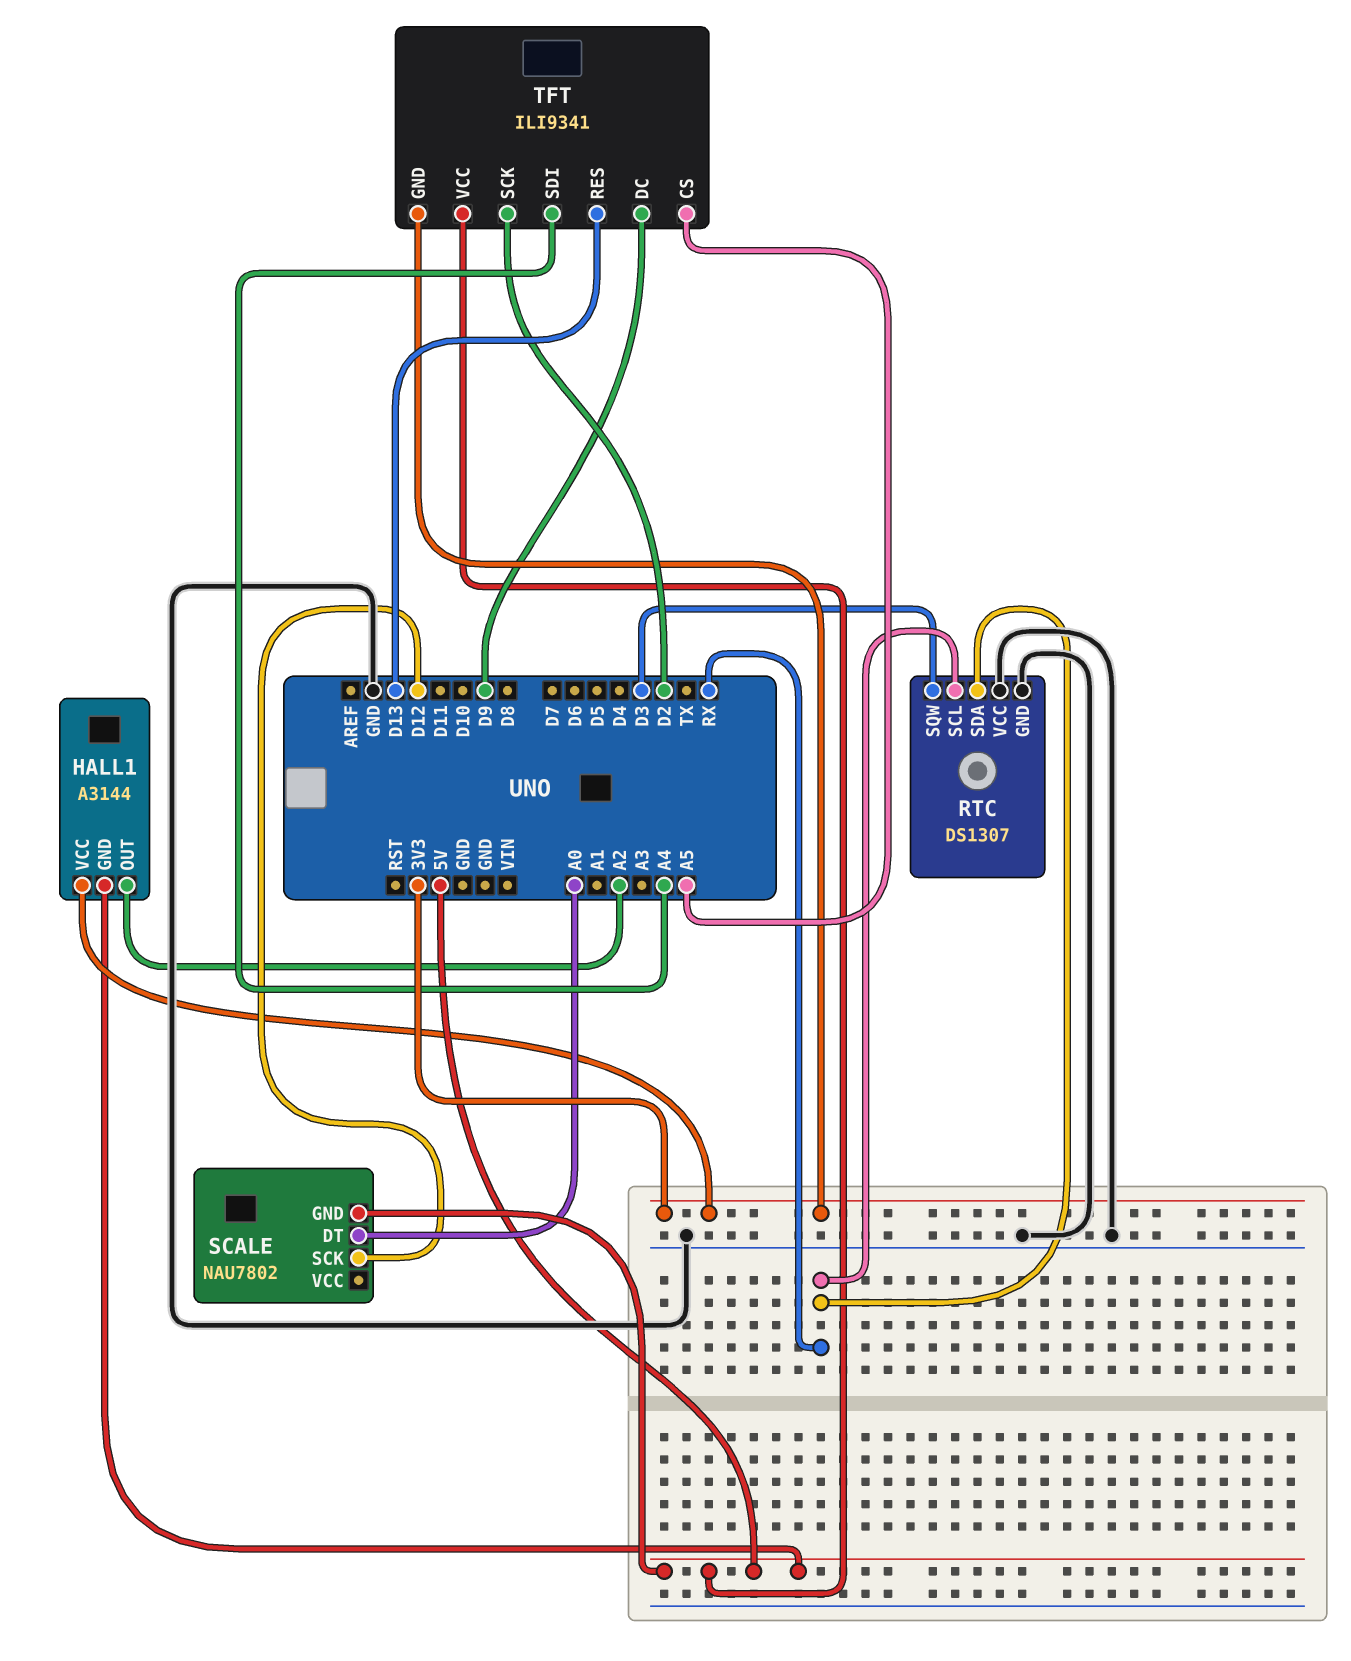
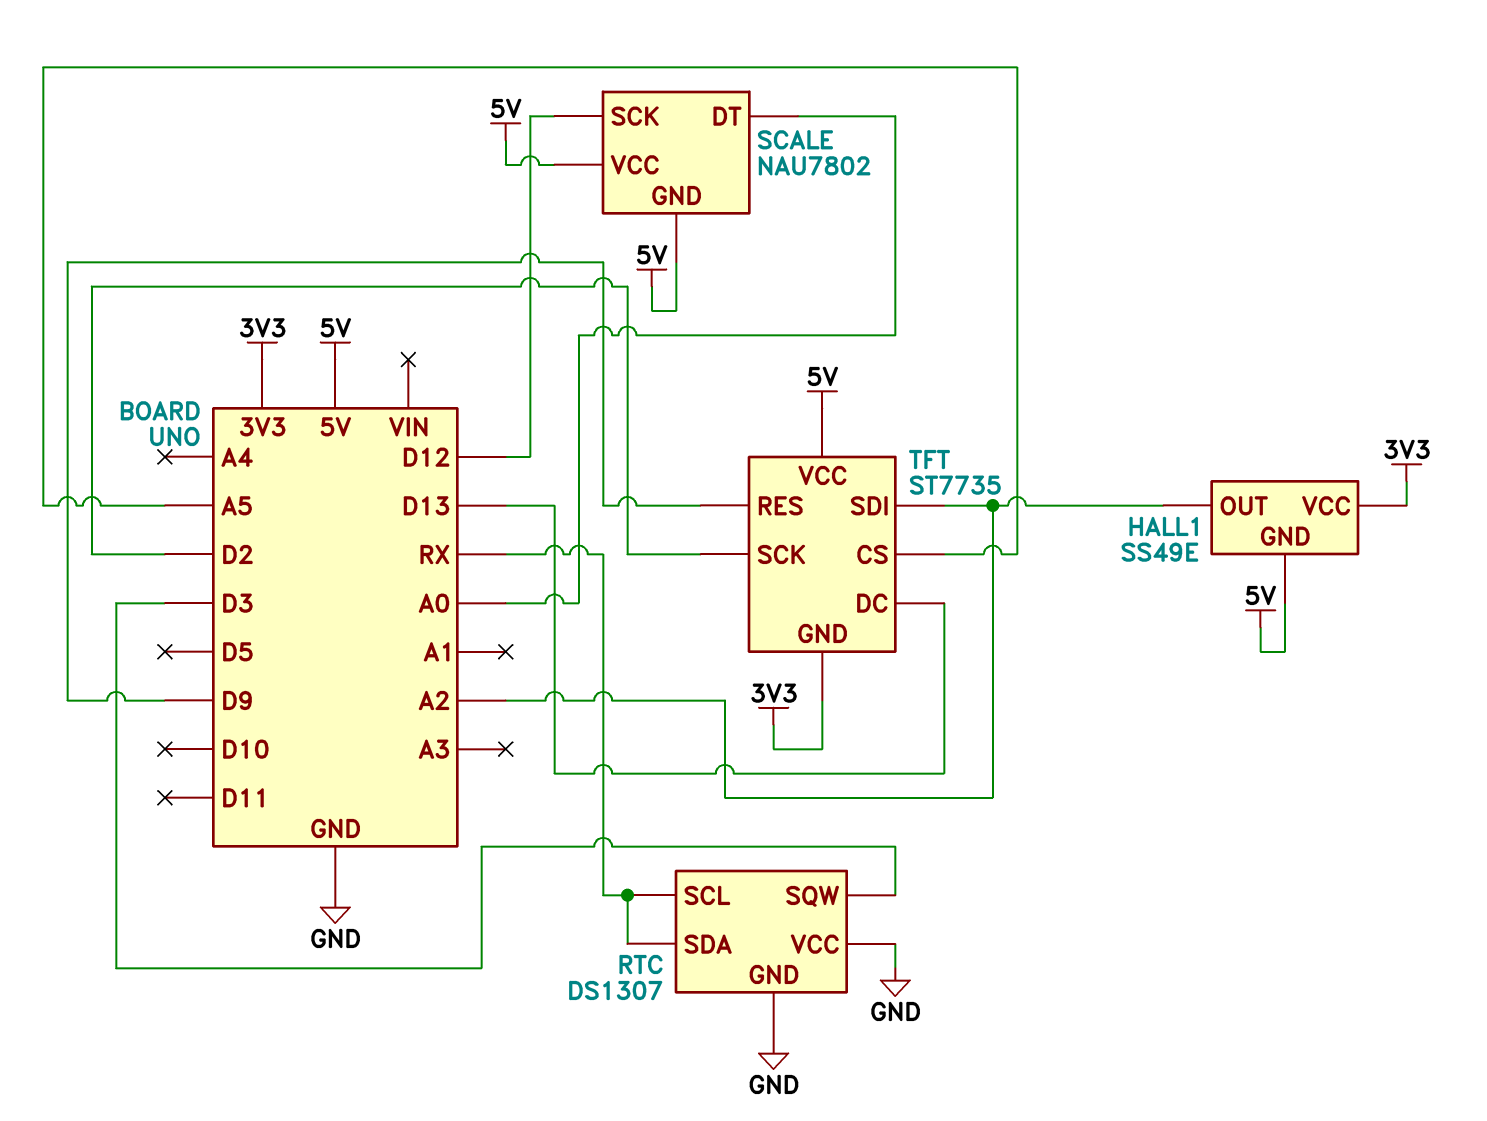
HALL1: A3144 -> SS49E
SCALE pin VCC: none -> 5V
TFT: ILI9341 -> ST7735
TFT pin DC: D9 -> D13
TFT pin RES: D13 -> D9
TFT pin SDI: A4 -> A2

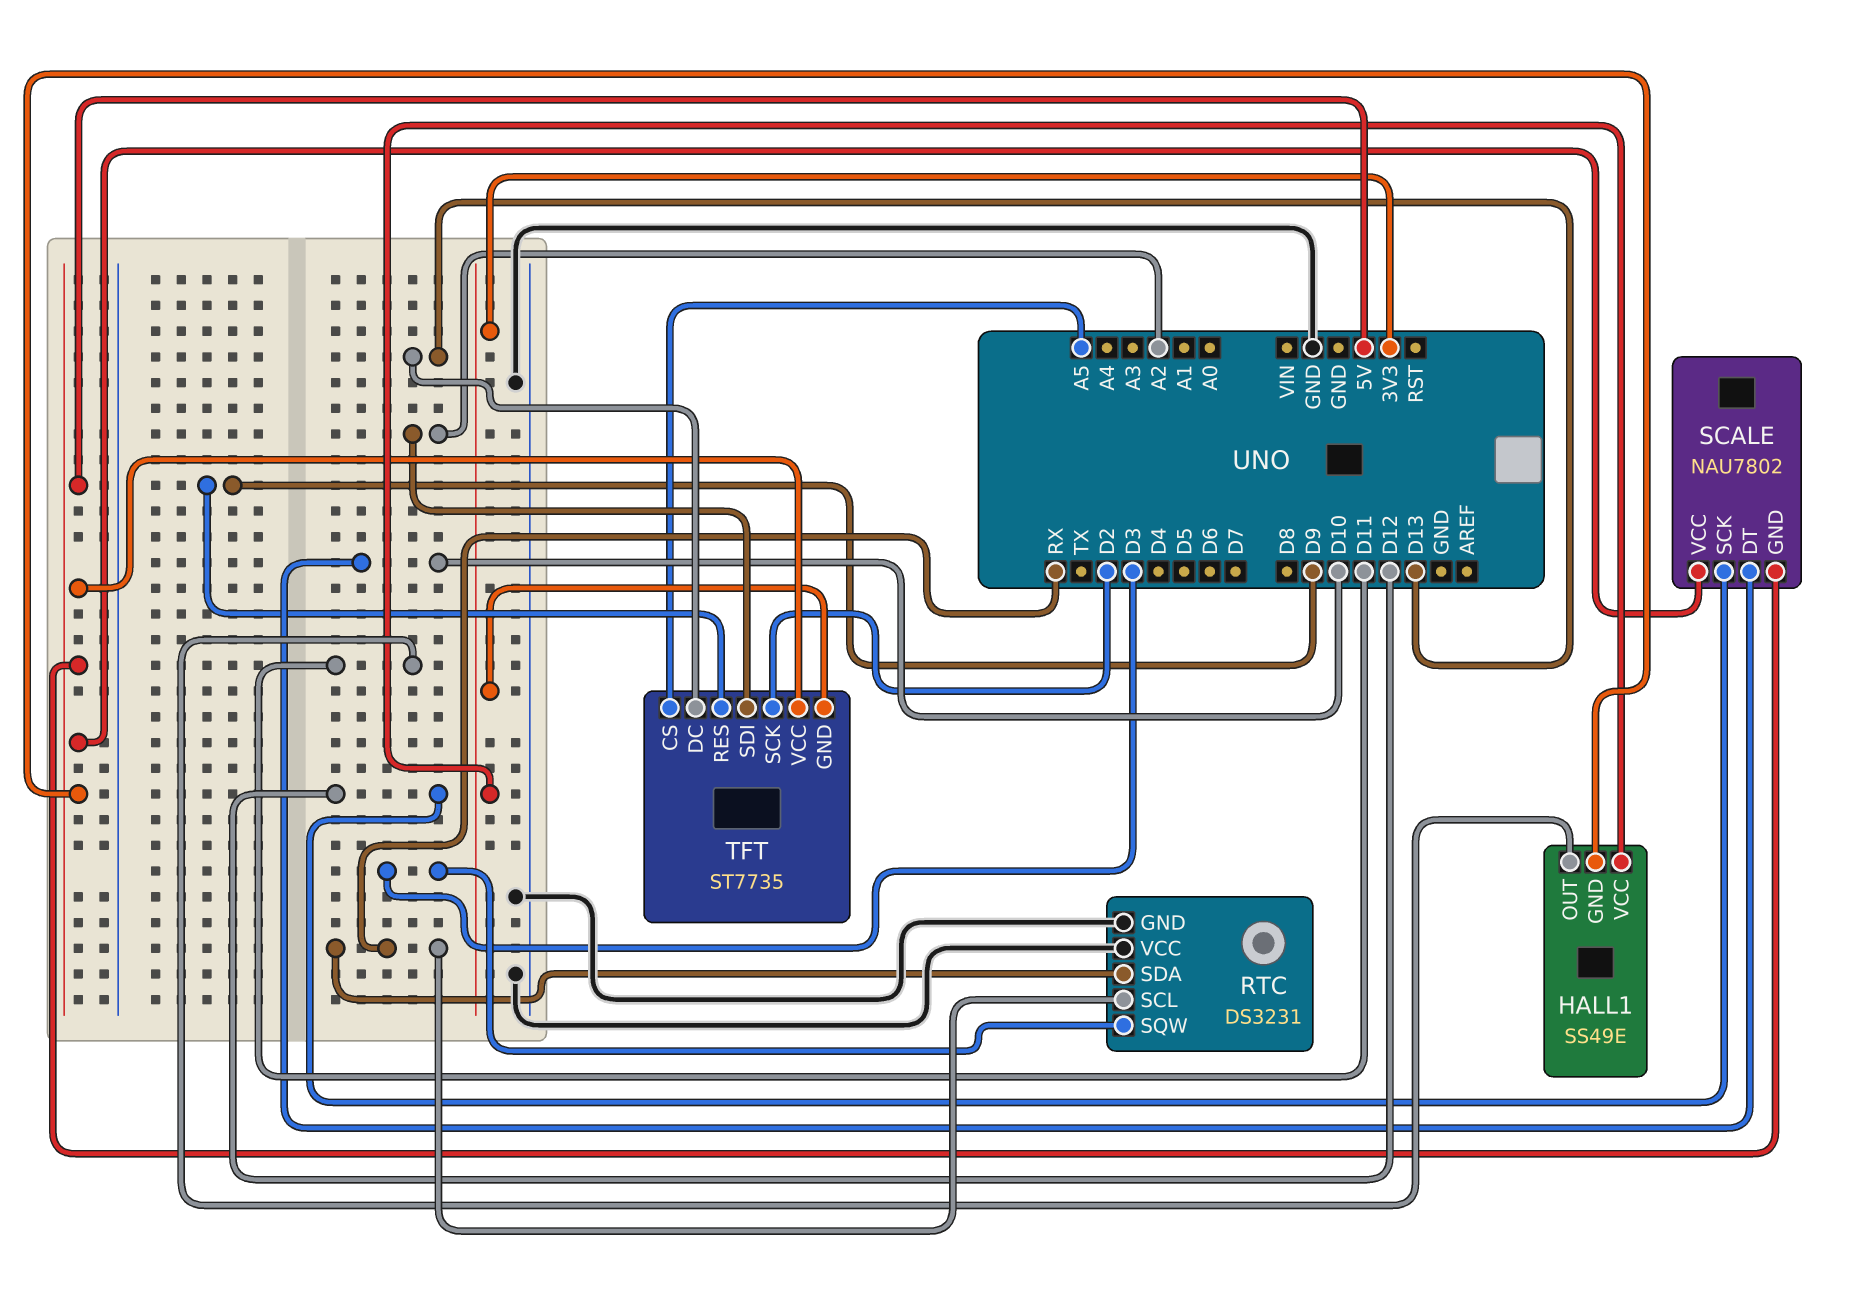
HALL1 pin OUT: A2 -> D11
RTC: DS1307 -> DS3231
SCALE pin DT: A0 -> D10

